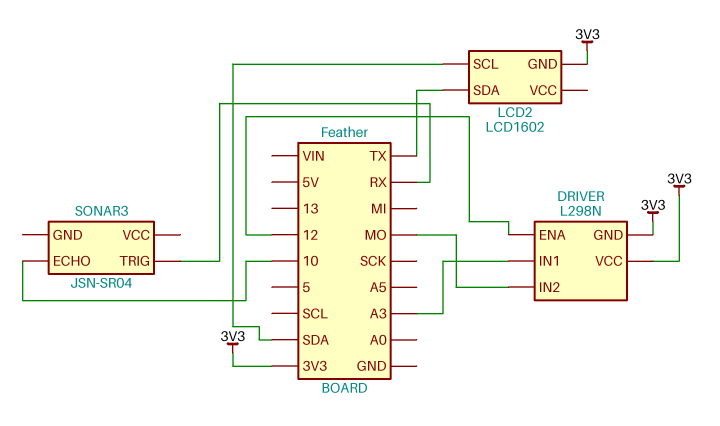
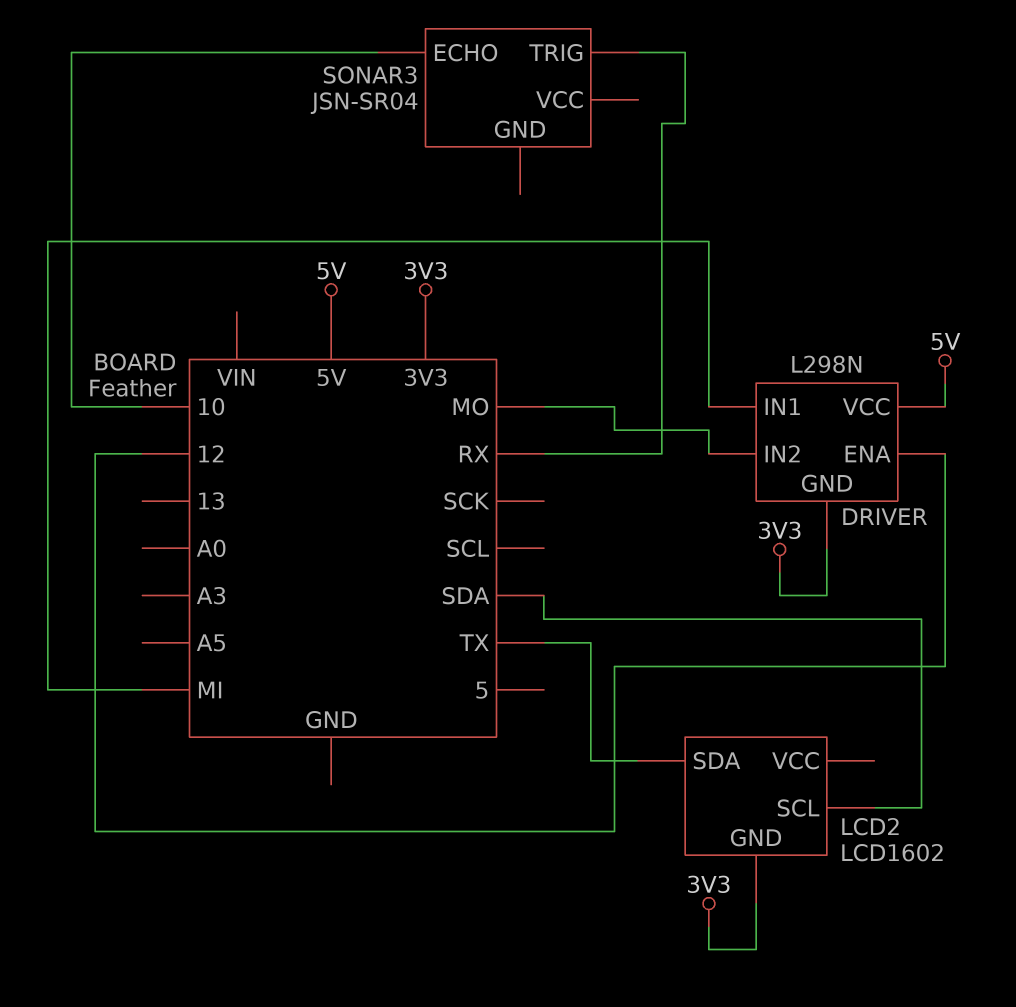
DRIVER pin IN1: A3 -> MI
DRIVER pin VCC: 3V3 -> 5V

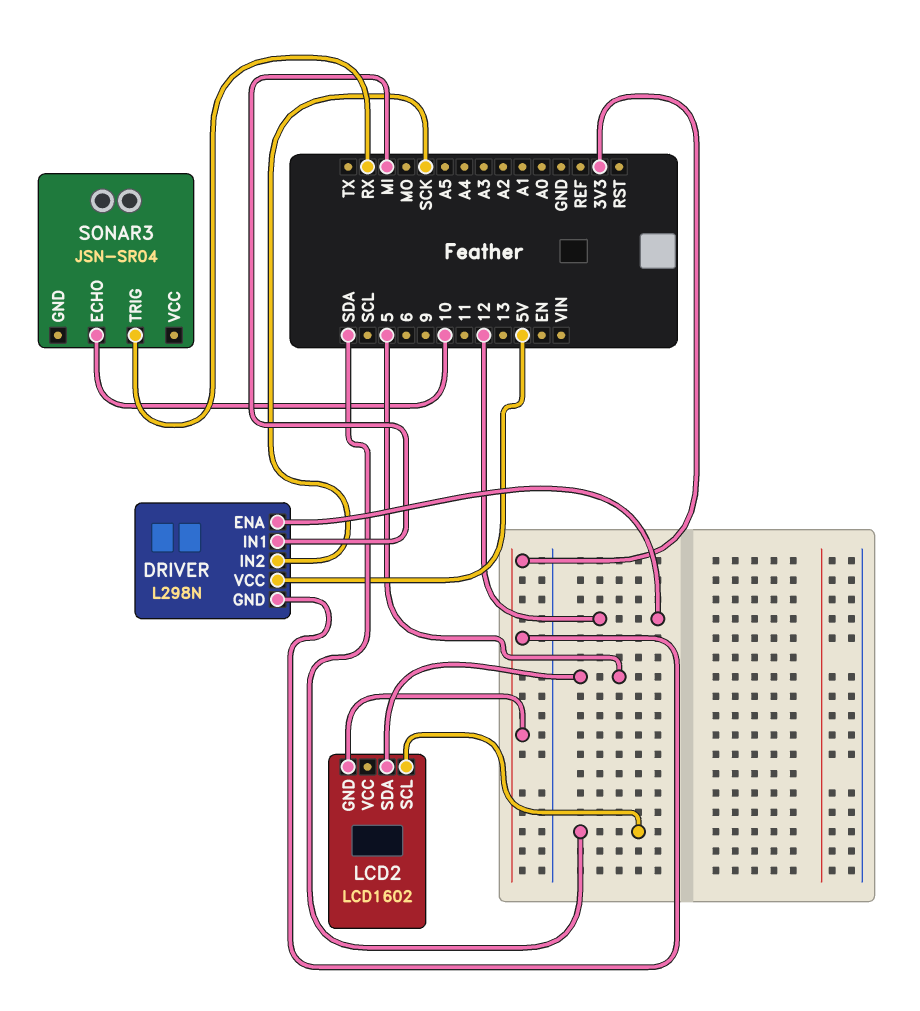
DRIVER pin IN2: MO -> SCK
LCD2 pin SDA: TX -> 5

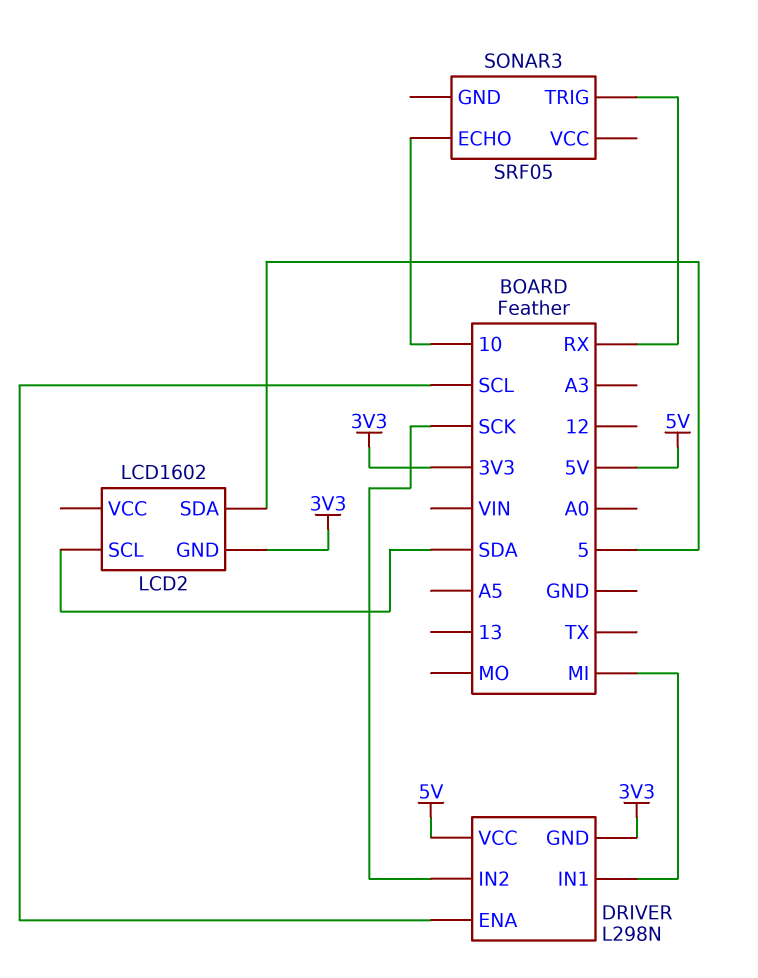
DRIVER pin ENA: 12 -> SCL
SONAR3: JSN-SR04 -> SRF05

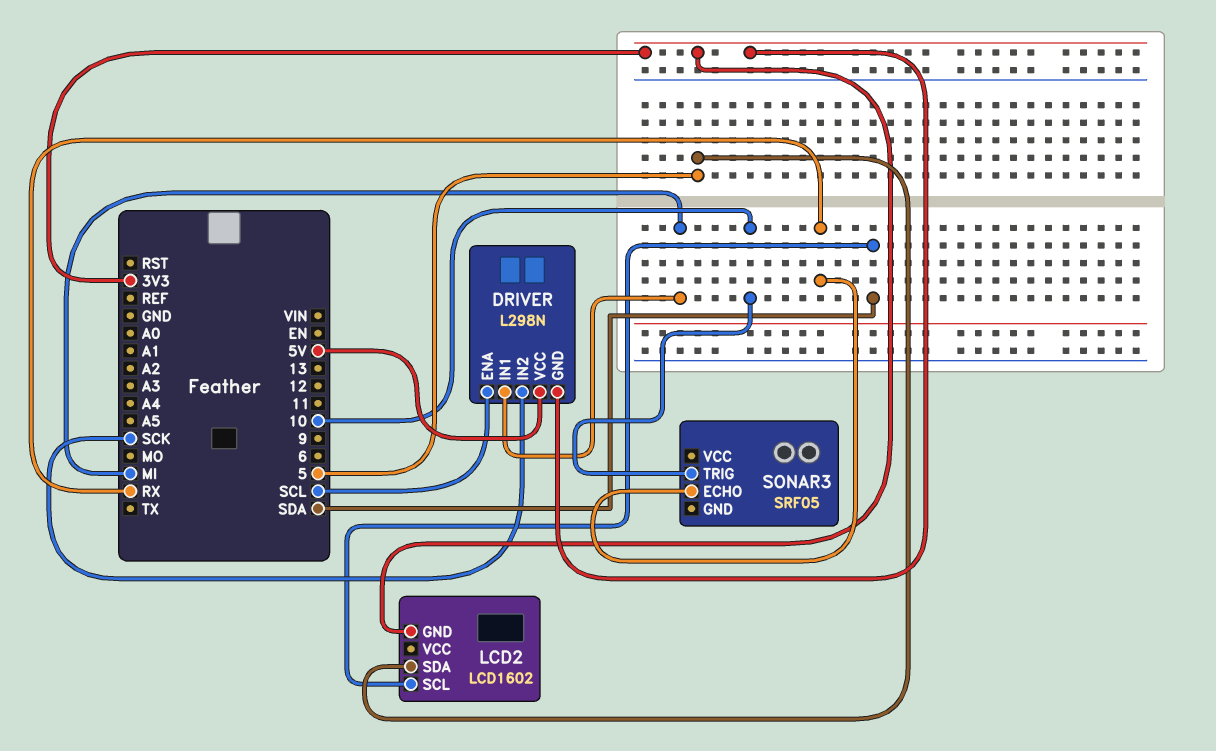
SONAR3 pin ECHO: 10 -> RX
SONAR3 pin TRIG: RX -> 10

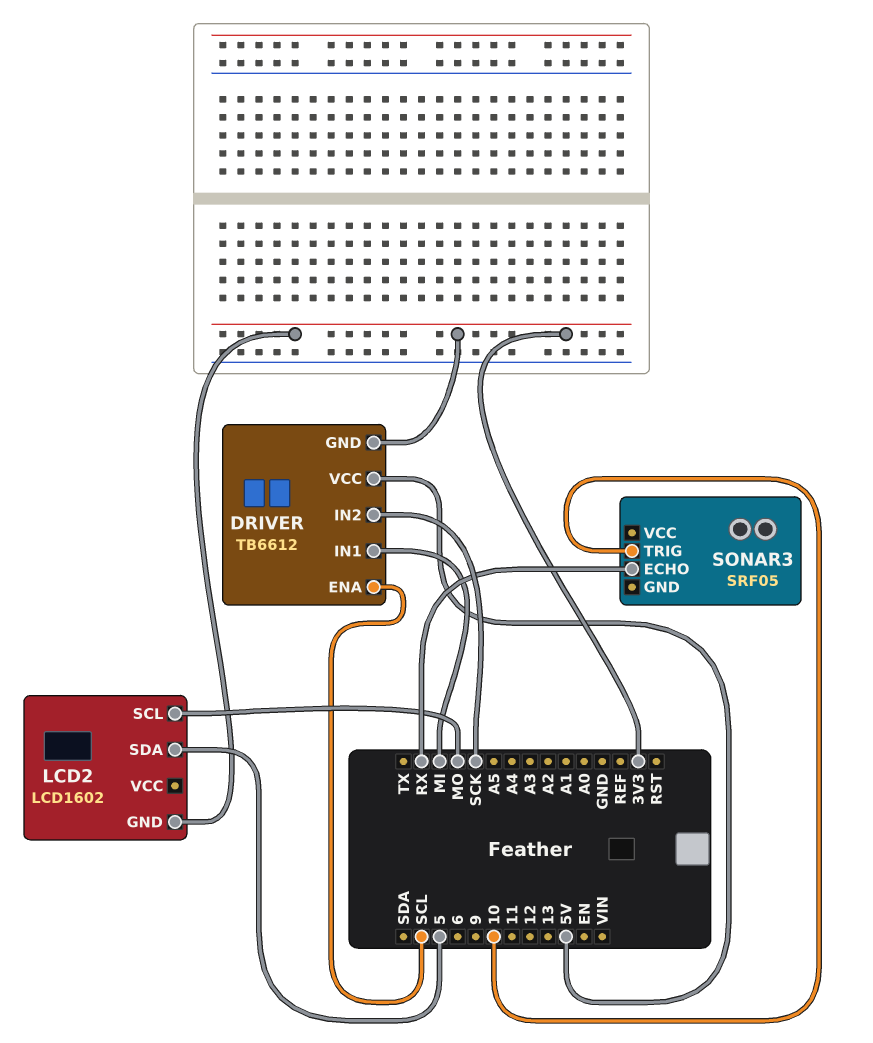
DRIVER: L298N -> TB6612
LCD2 pin SCL: SDA -> MO

